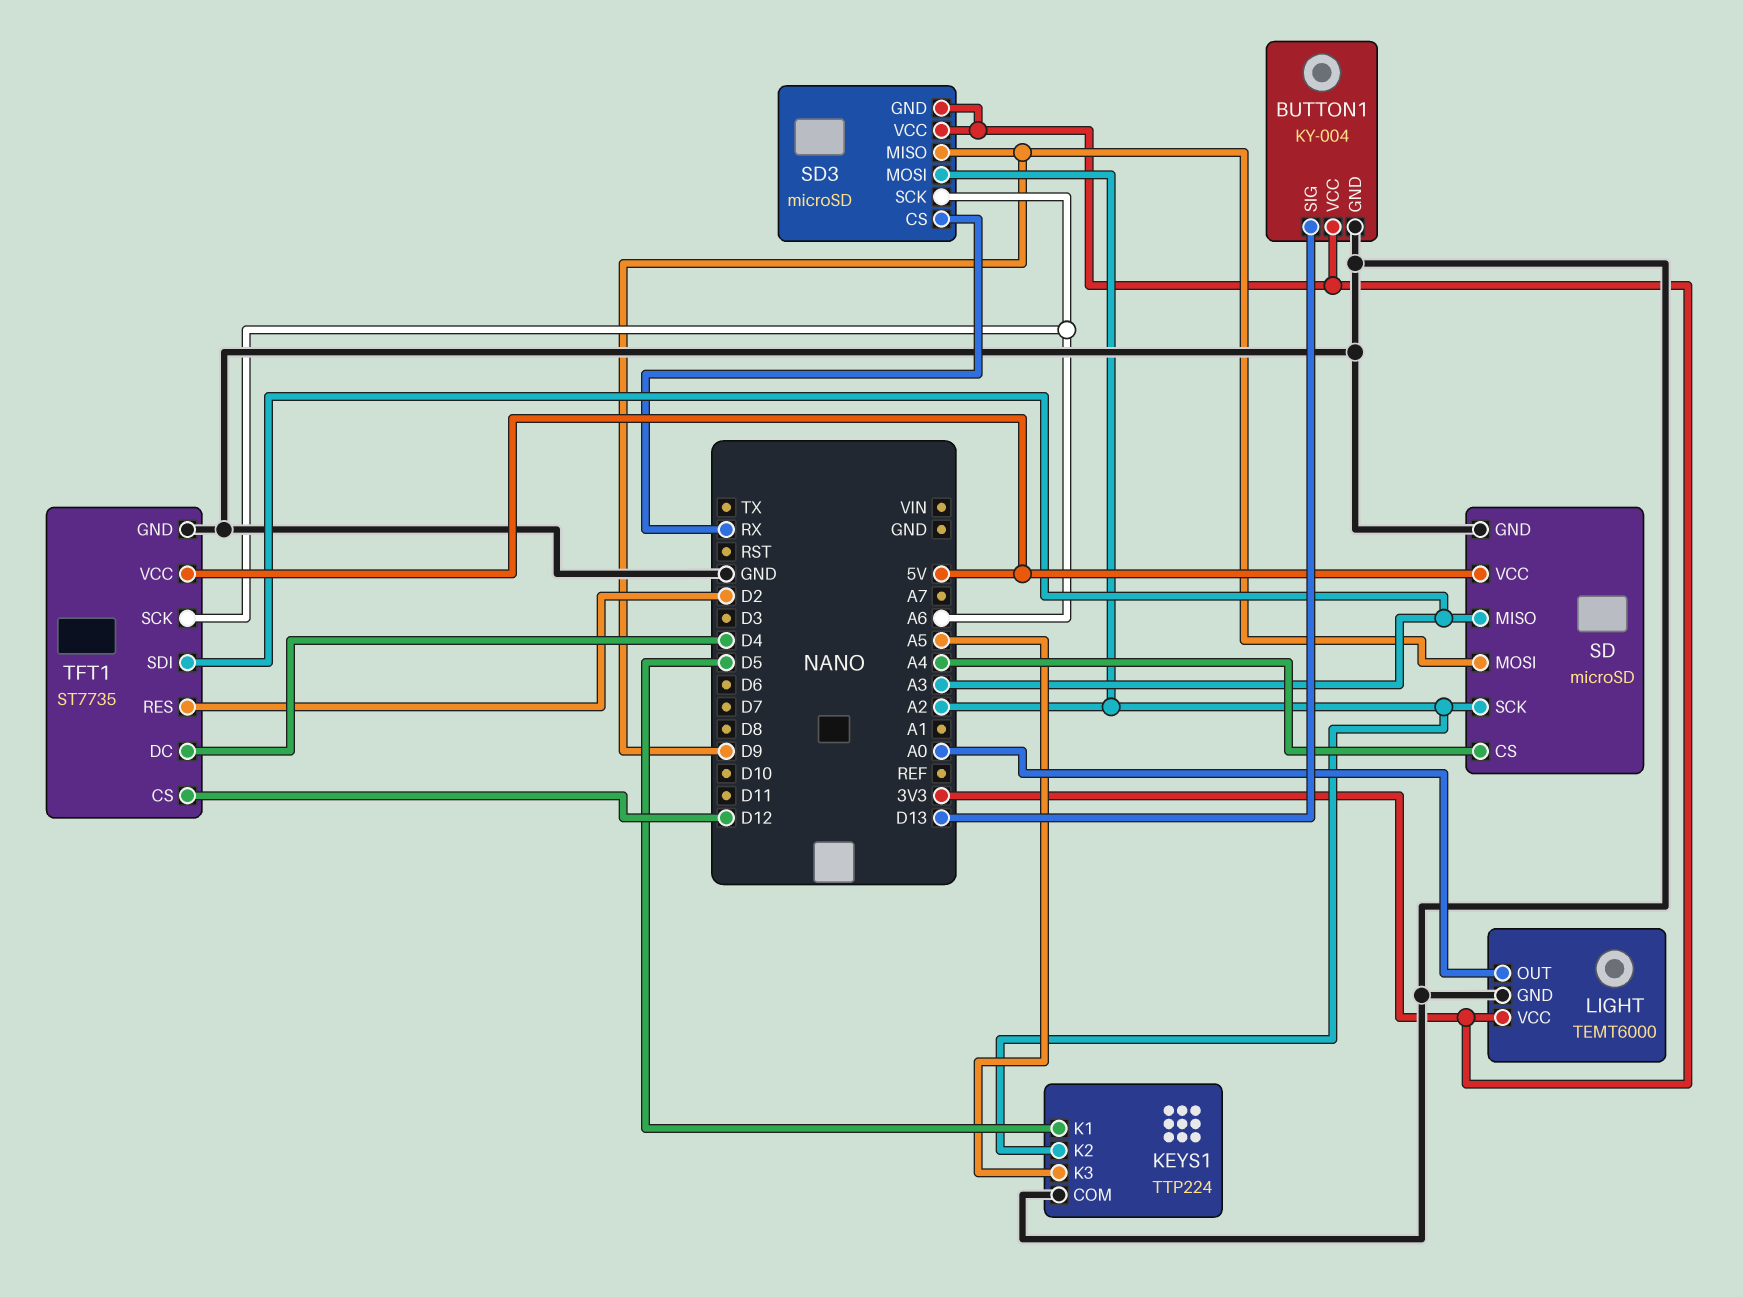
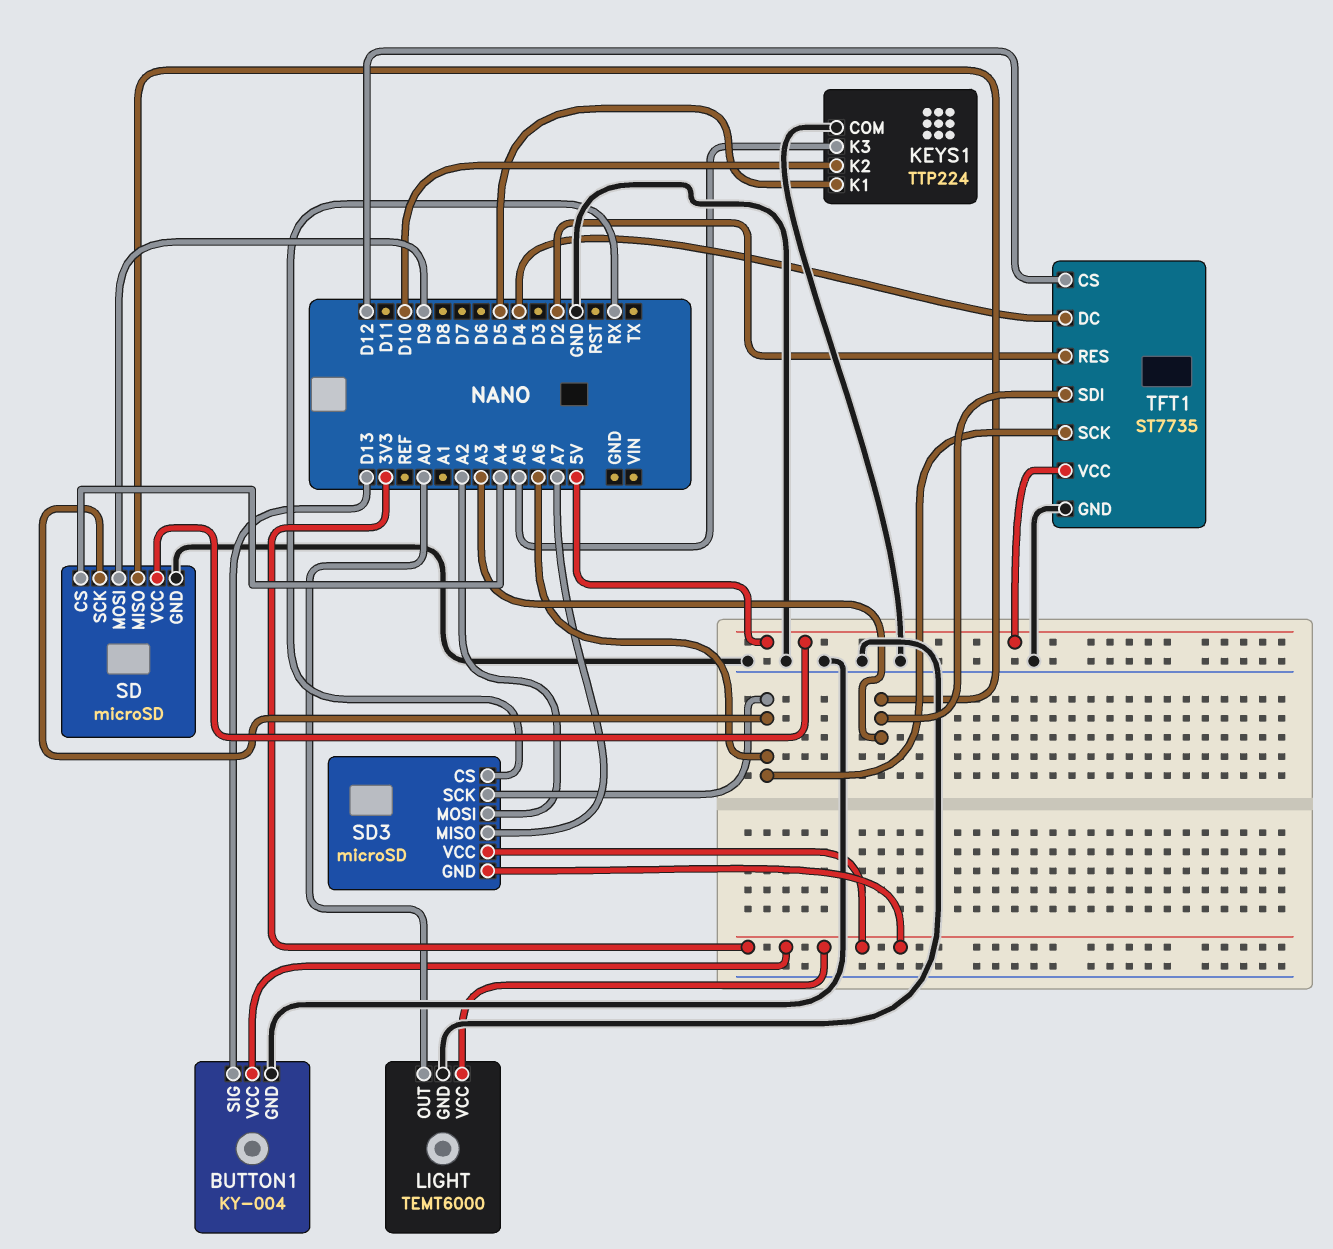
KEYS1 pin K2: A2 -> D10
SD pin SCK: A2 -> A6
SD3 pin MISO: D9 -> A7

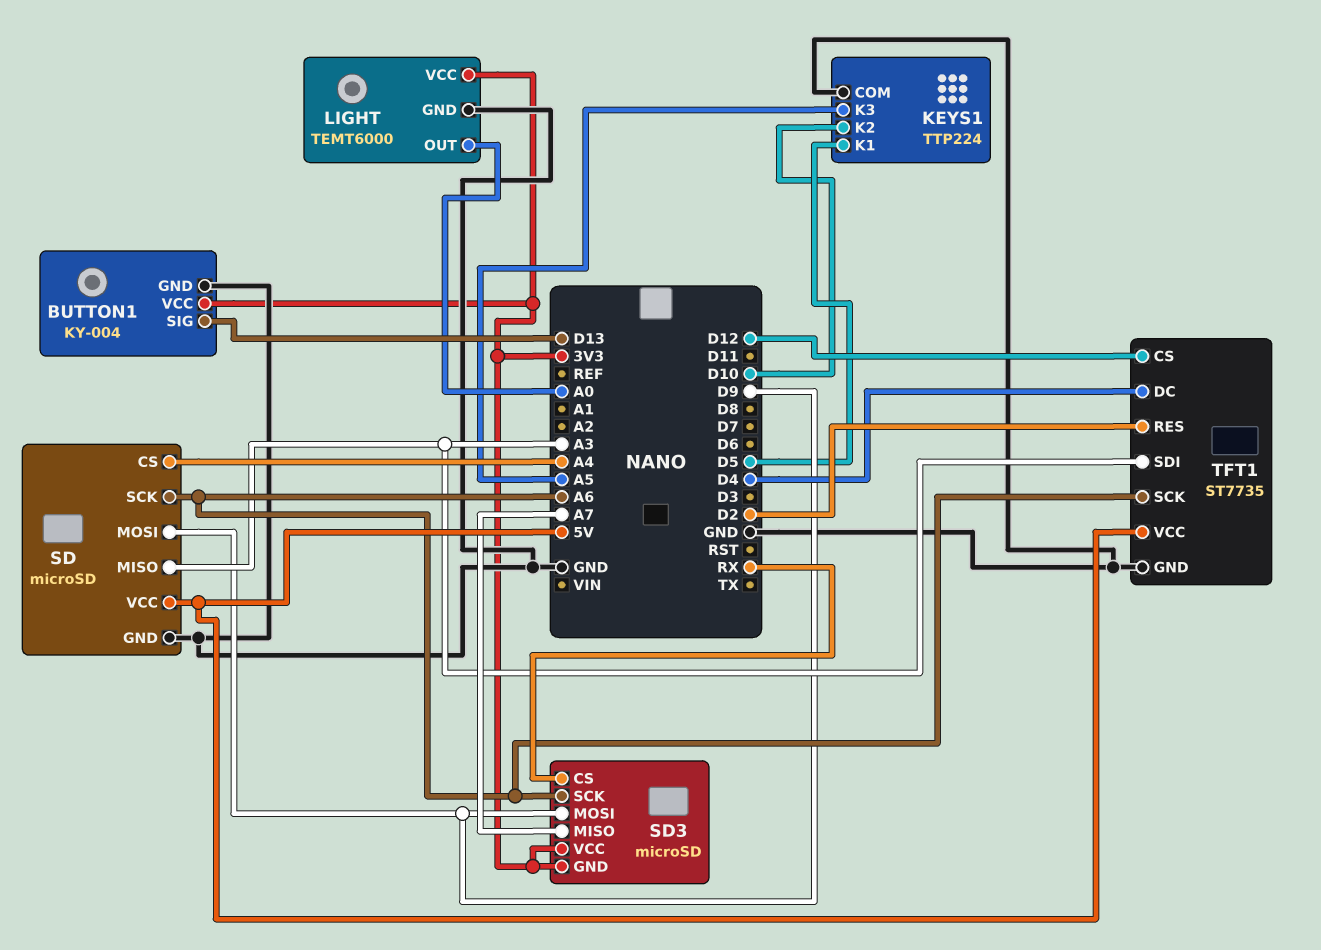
SD3 pin MOSI: A2 -> D9

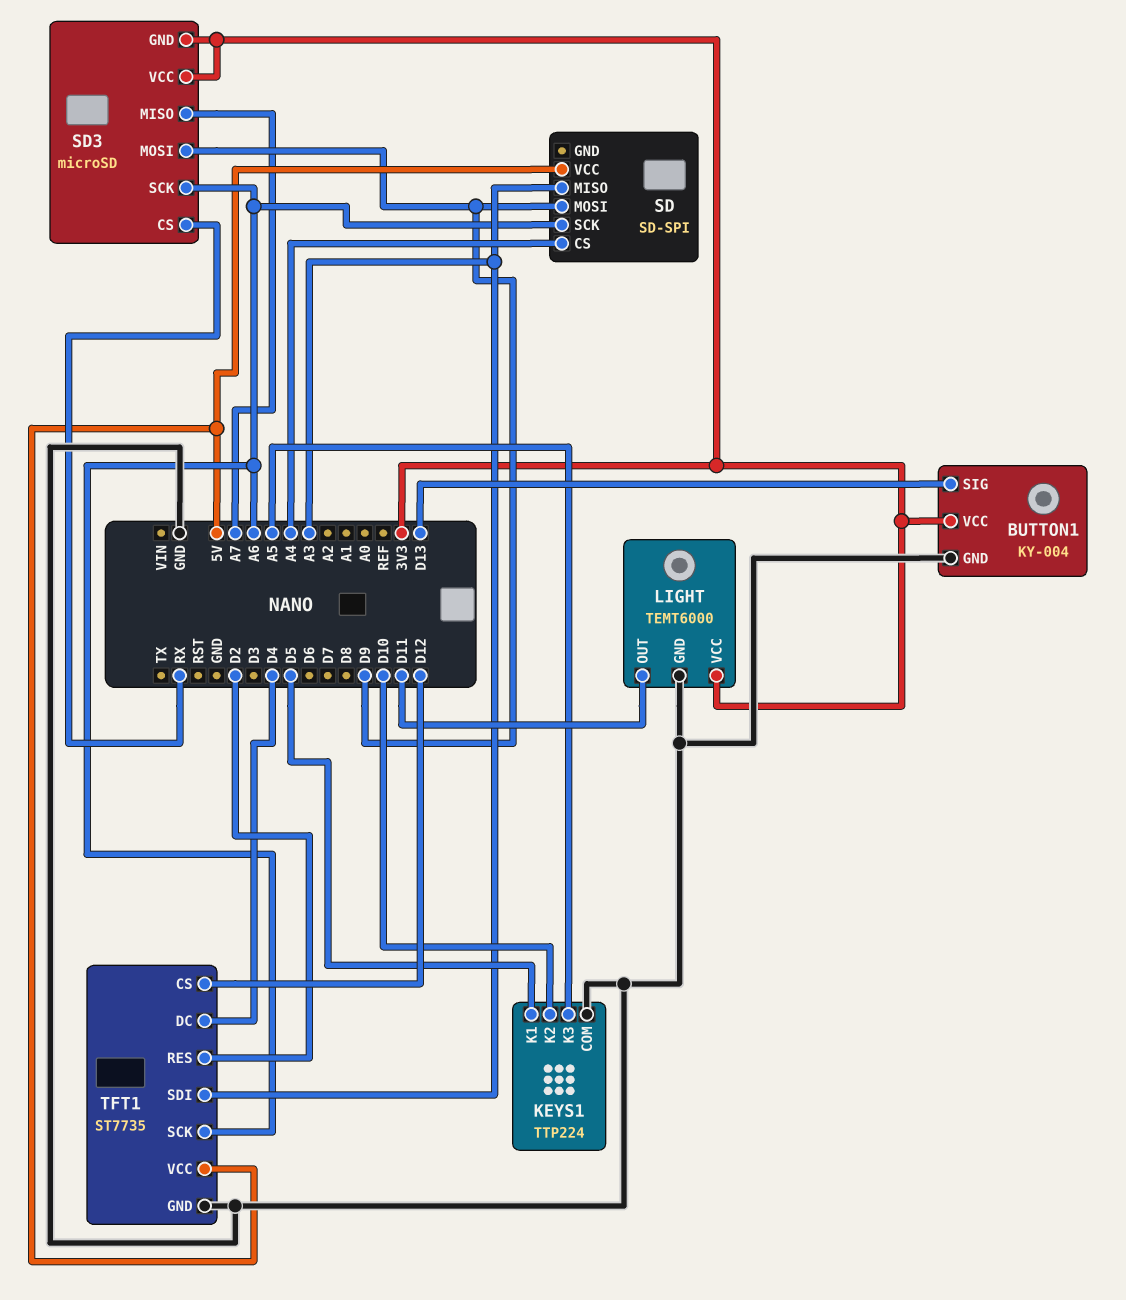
LIGHT pin OUT: A0 -> D11
SD: microSD -> SD-SPI
SD pin GND: GND -> none

